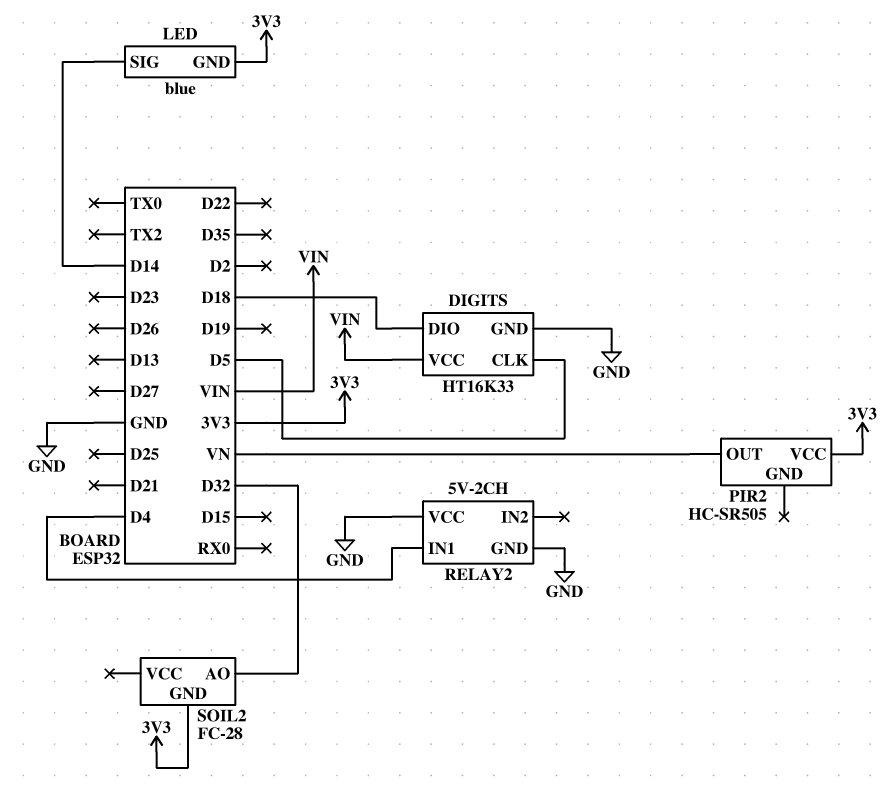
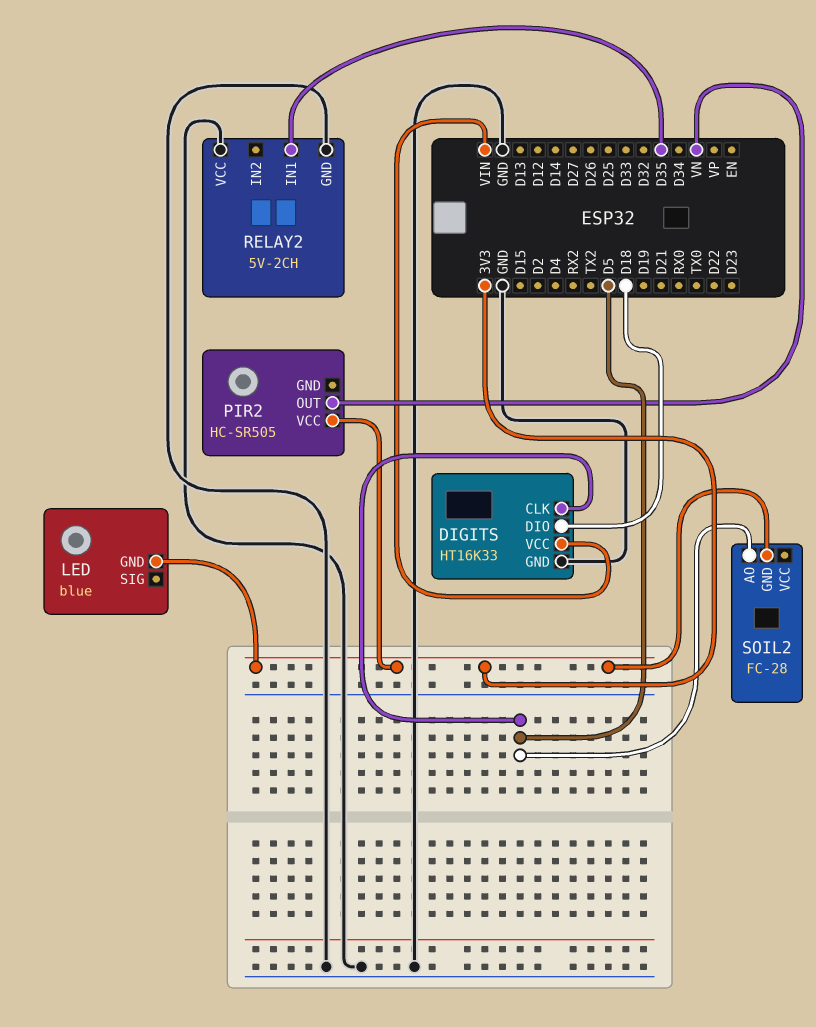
LED pin SIG: D14 -> none
RELAY2 pin IN1: D4 -> D35
SOIL2 pin AO: D32 -> D5

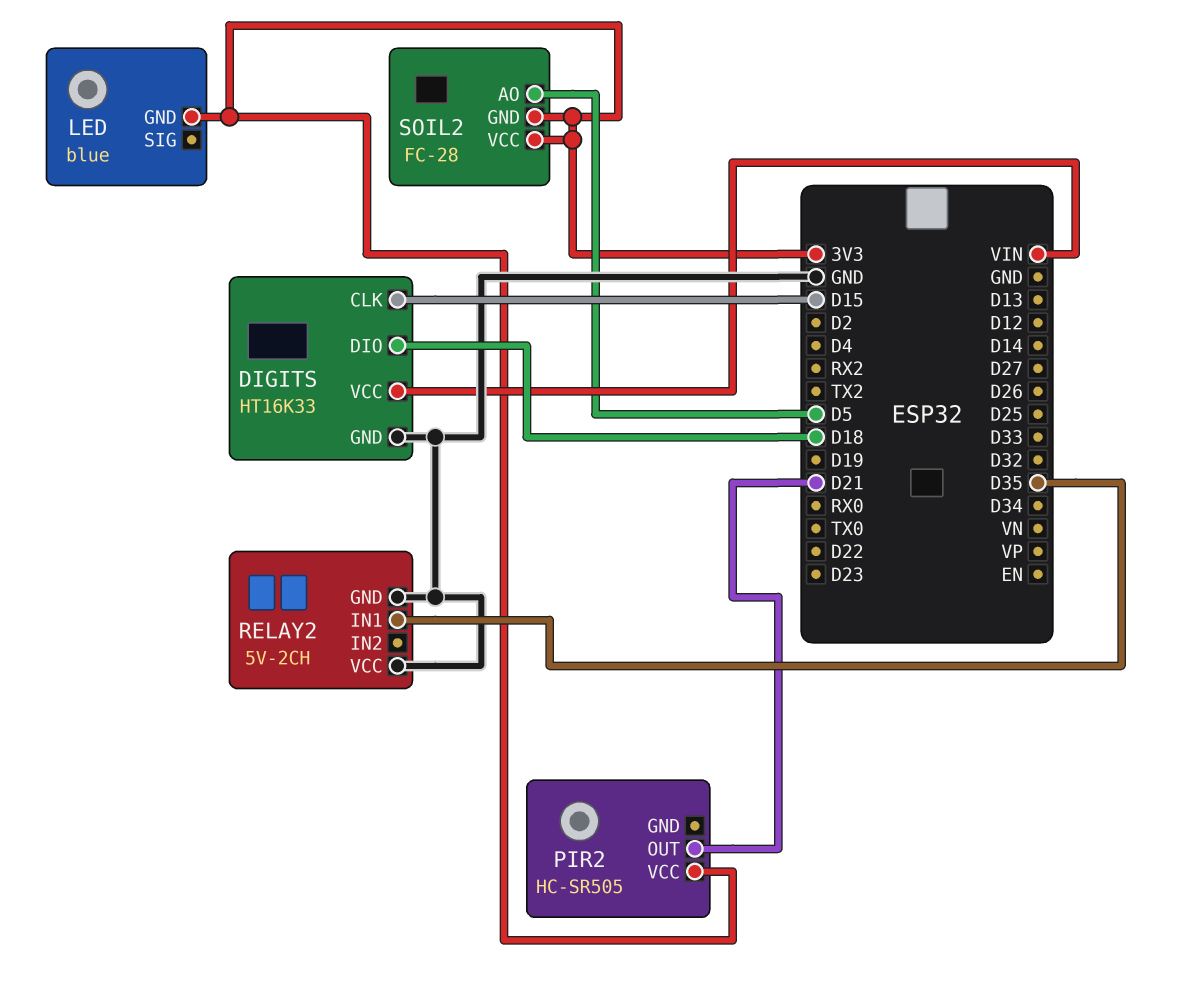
DIGITS pin CLK: D5 -> D15
PIR2 pin OUT: VN -> D21
SOIL2 pin VCC: none -> 3V3

